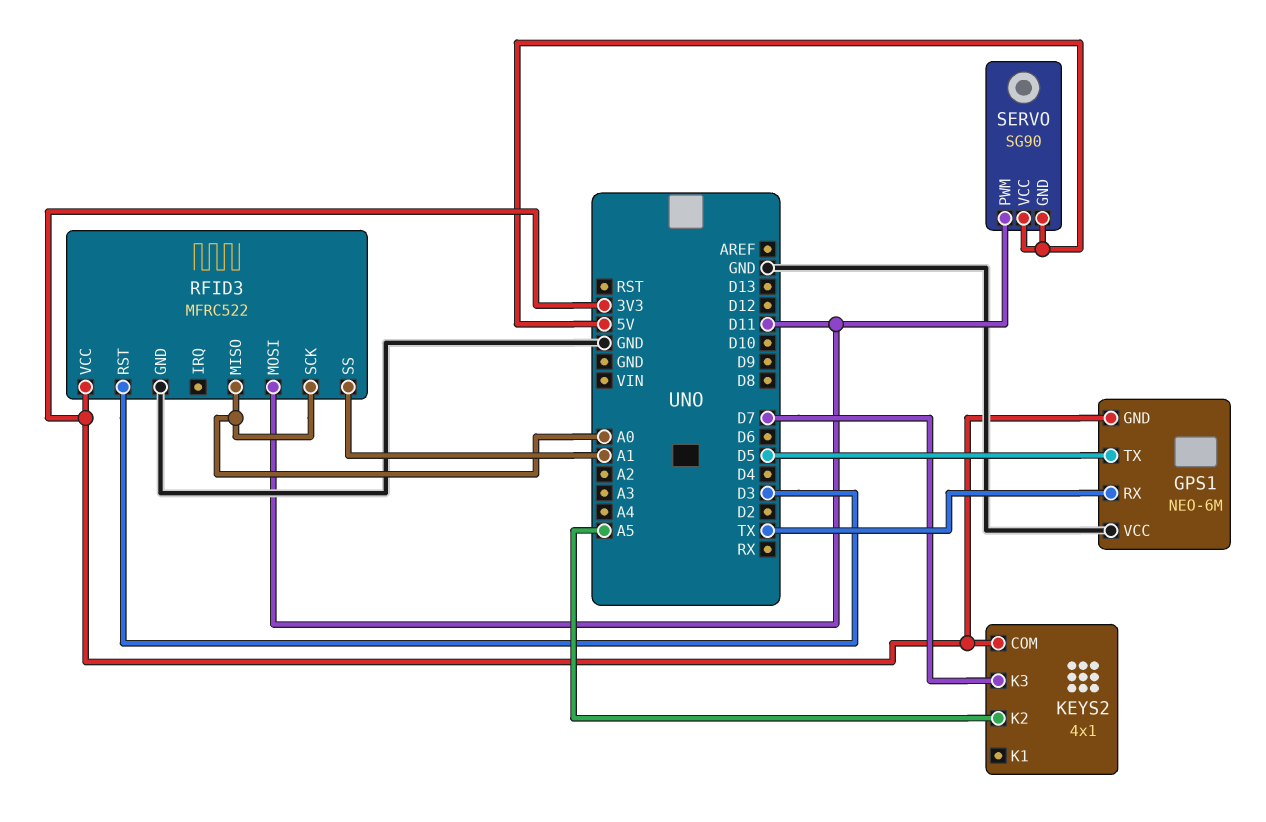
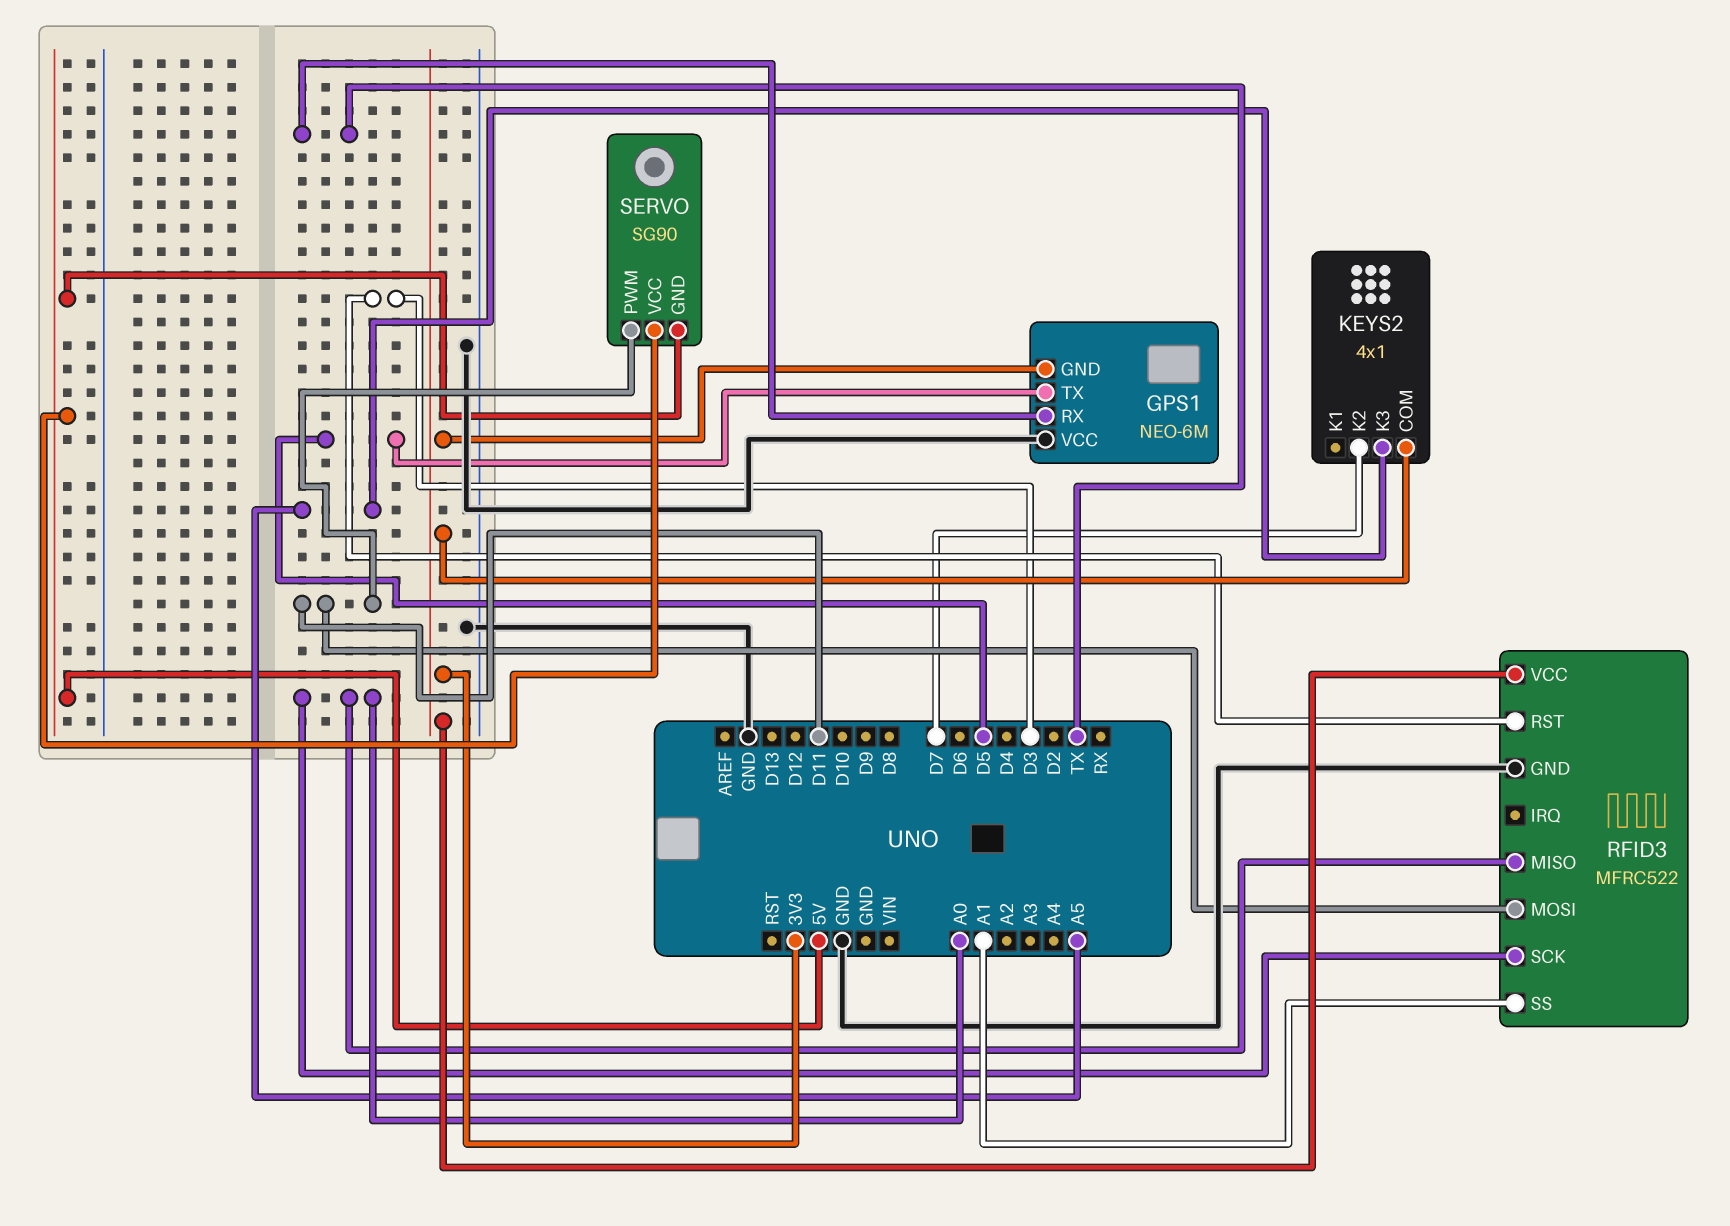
KEYS2 pin K2: A5 -> D7
KEYS2 pin K3: D7 -> A5

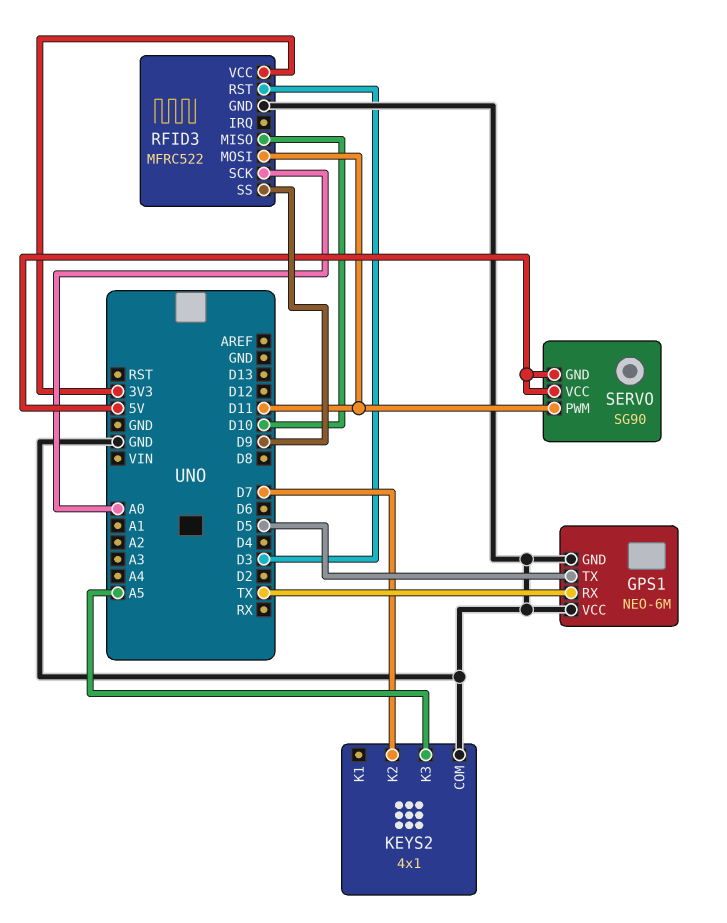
GPS1 pin GND: 3V3 -> GND
KEYS2 pin COM: 3V3 -> GND
RFID3 pin MISO: A0 -> D10
RFID3 pin SS: A1 -> D9

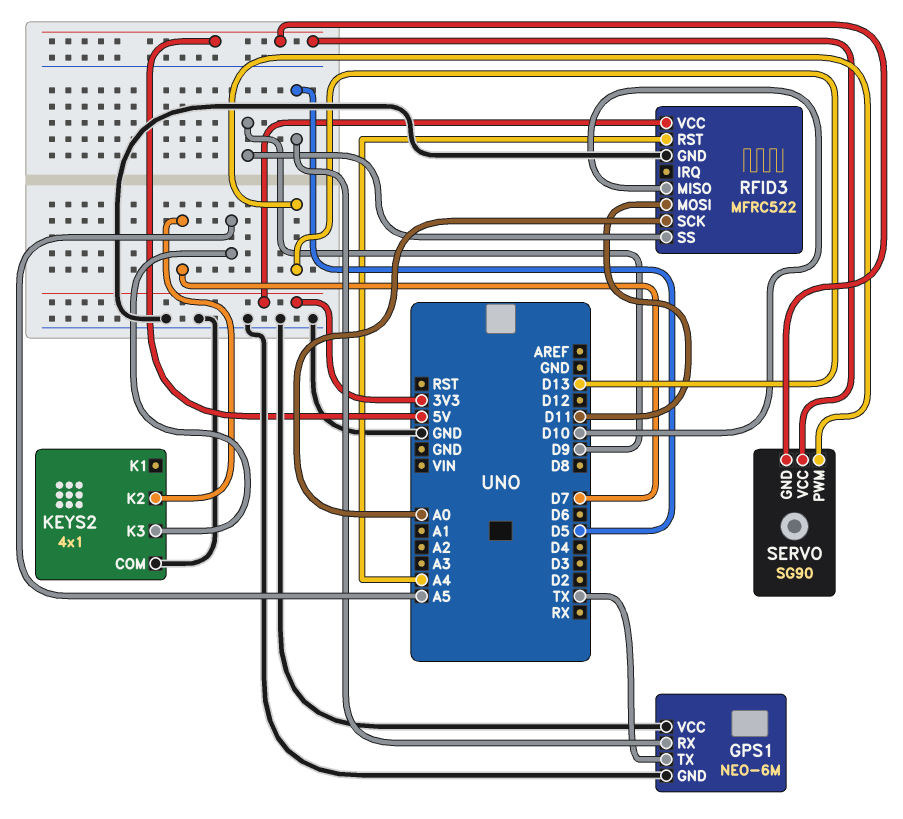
GPS1 pin RX: TX -> D5
GPS1 pin TX: D5 -> TX
RFID3 pin RST: D3 -> A4
SERVO pin PWM: D11 -> D13

